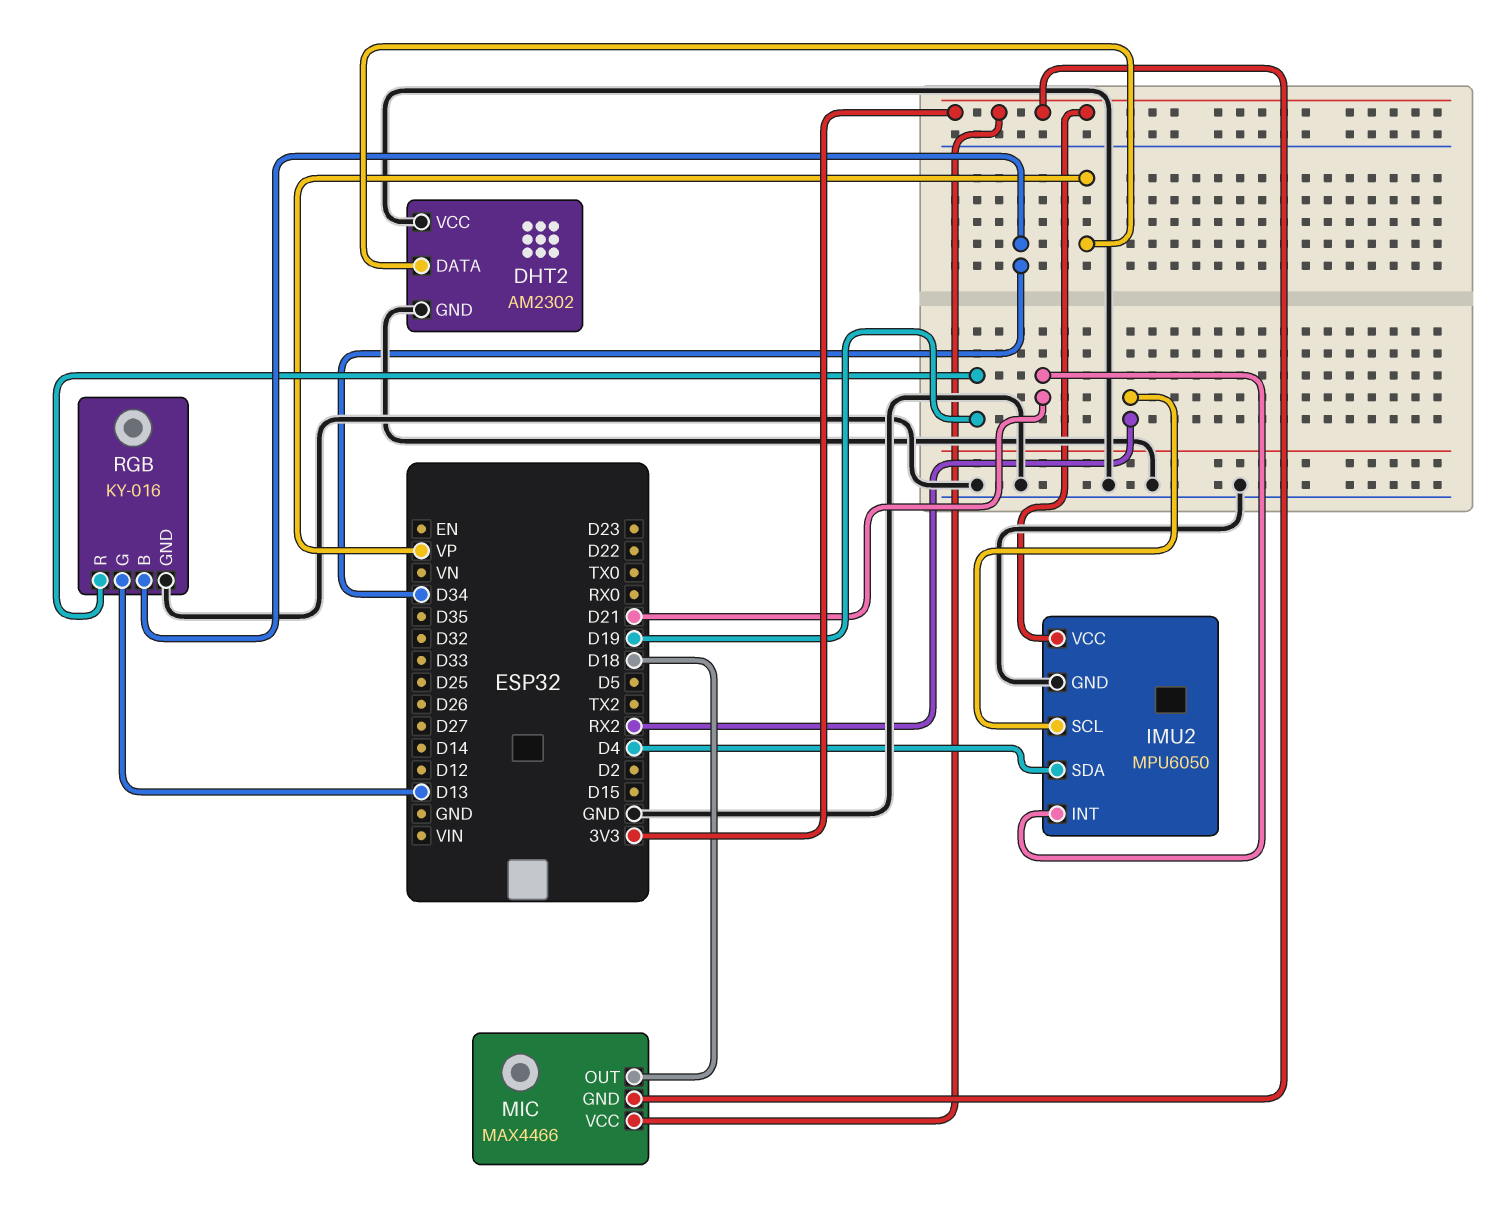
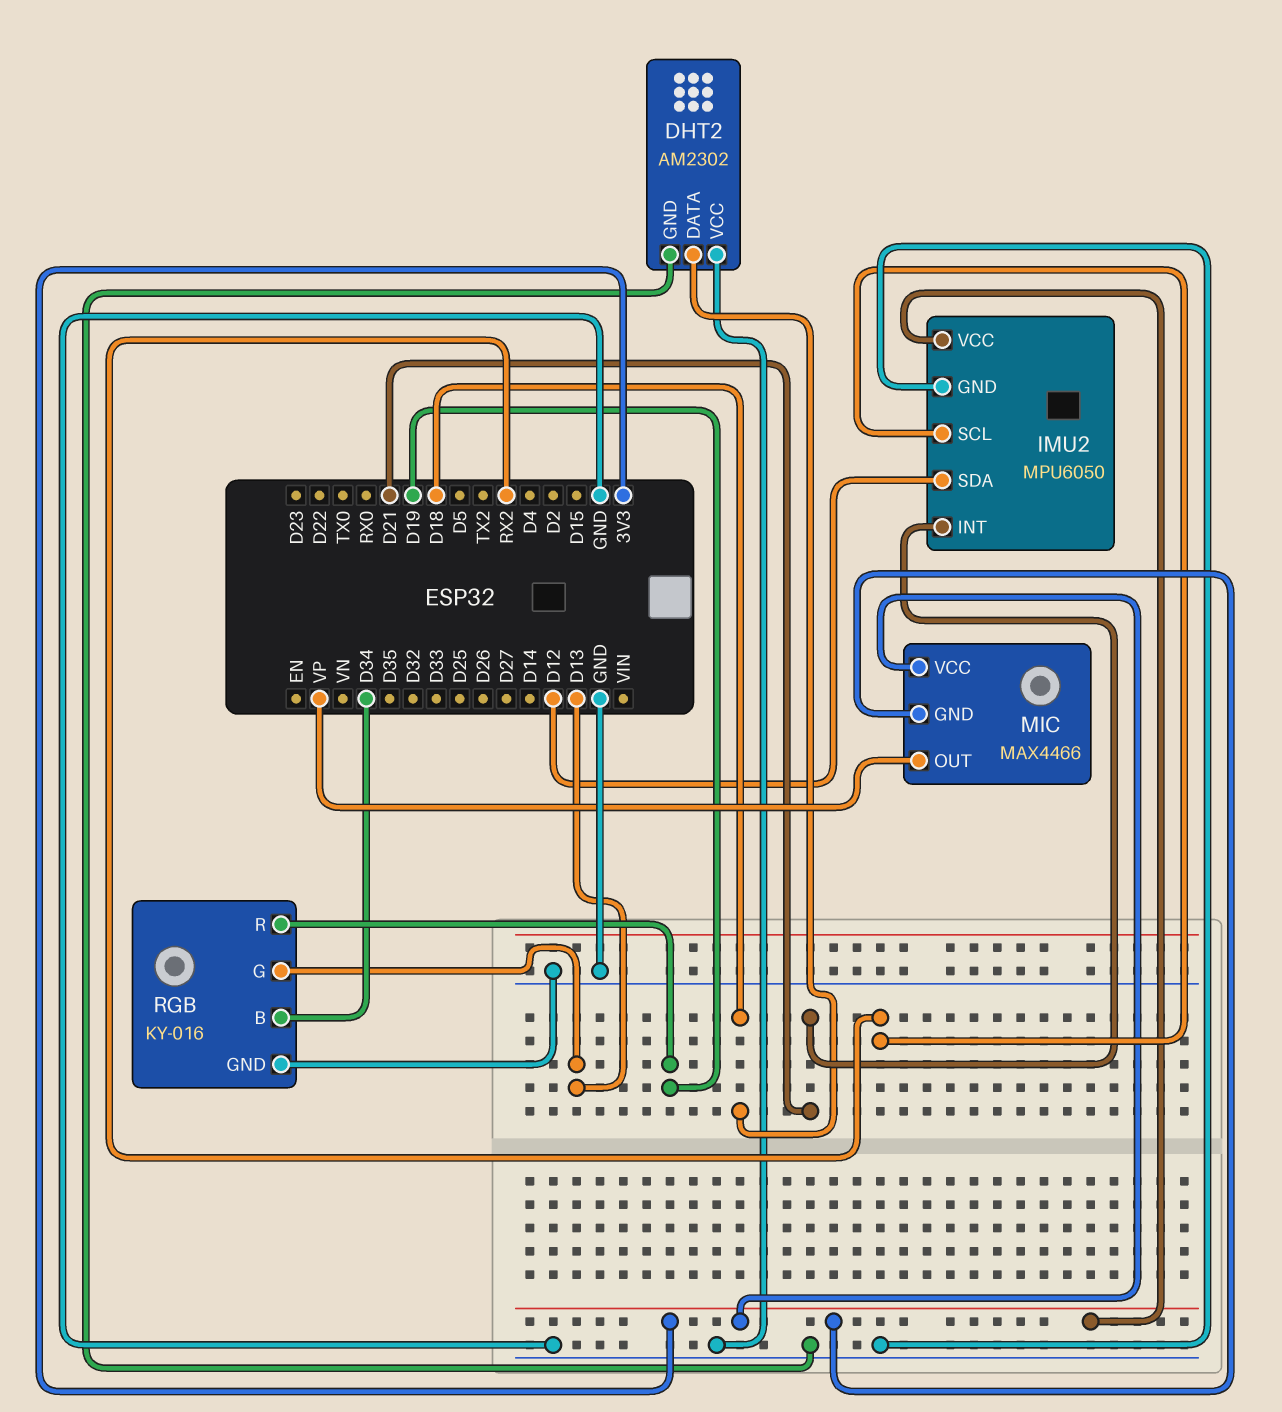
DHT2 pin DATA: VP -> D18
IMU2 pin SDA: D4 -> D12
MIC pin OUT: D18 -> VP

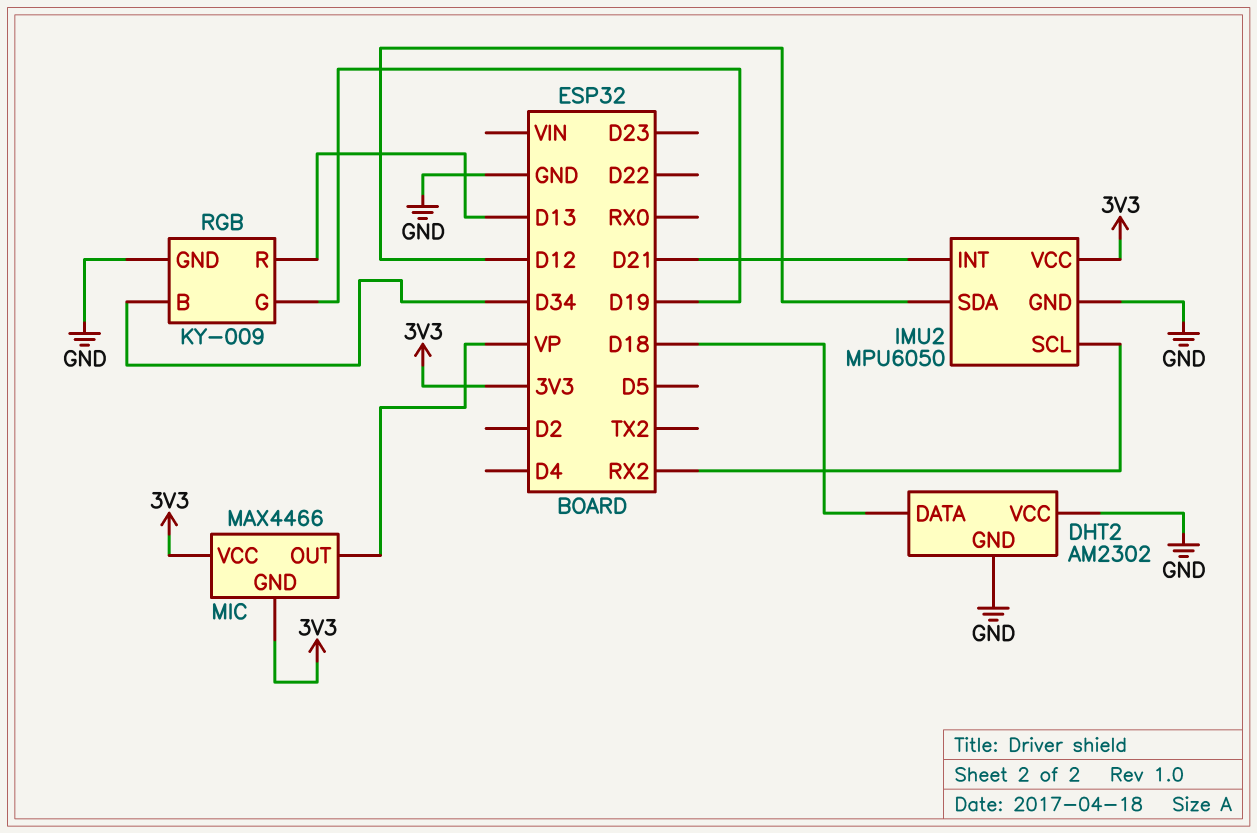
RGB: KY-016 -> KY-009
RGB pin G: D13 -> D19
RGB pin R: D19 -> D13

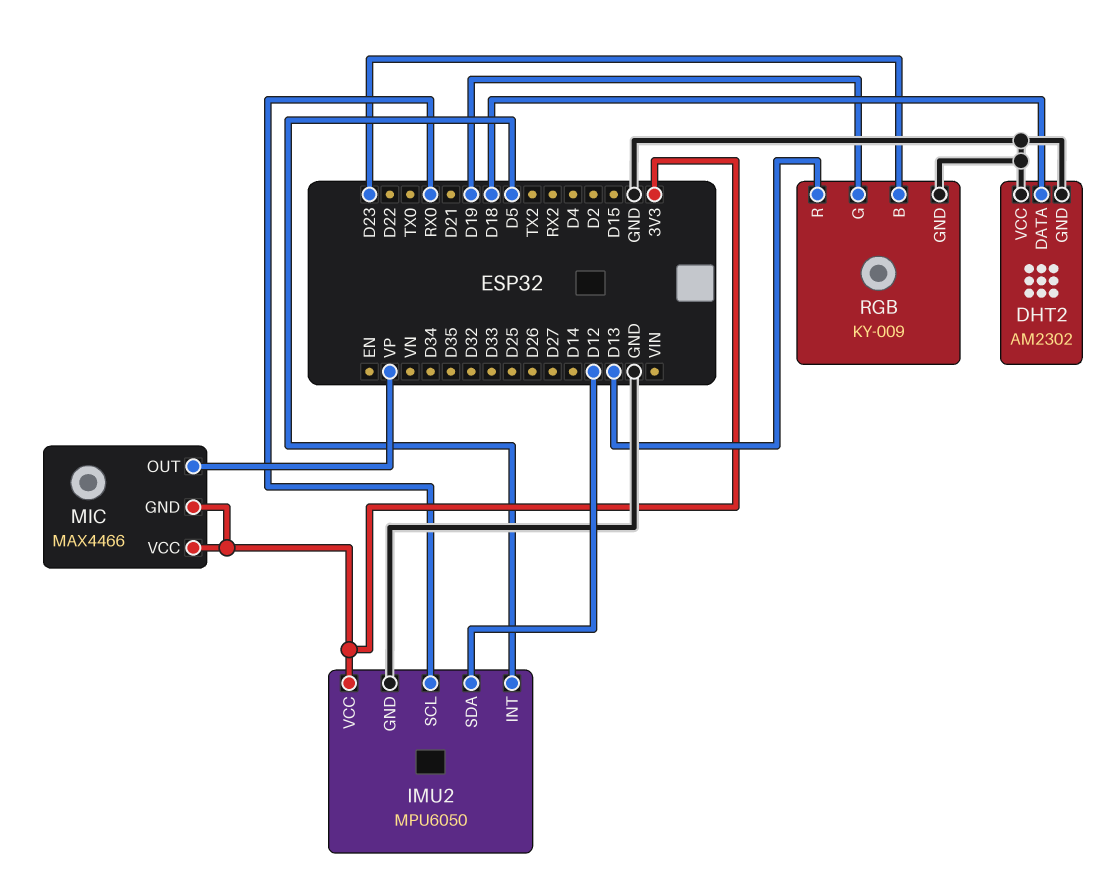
IMU2 pin INT: D21 -> D5
IMU2 pin SCL: RX2 -> RX0
RGB pin B: D34 -> D23

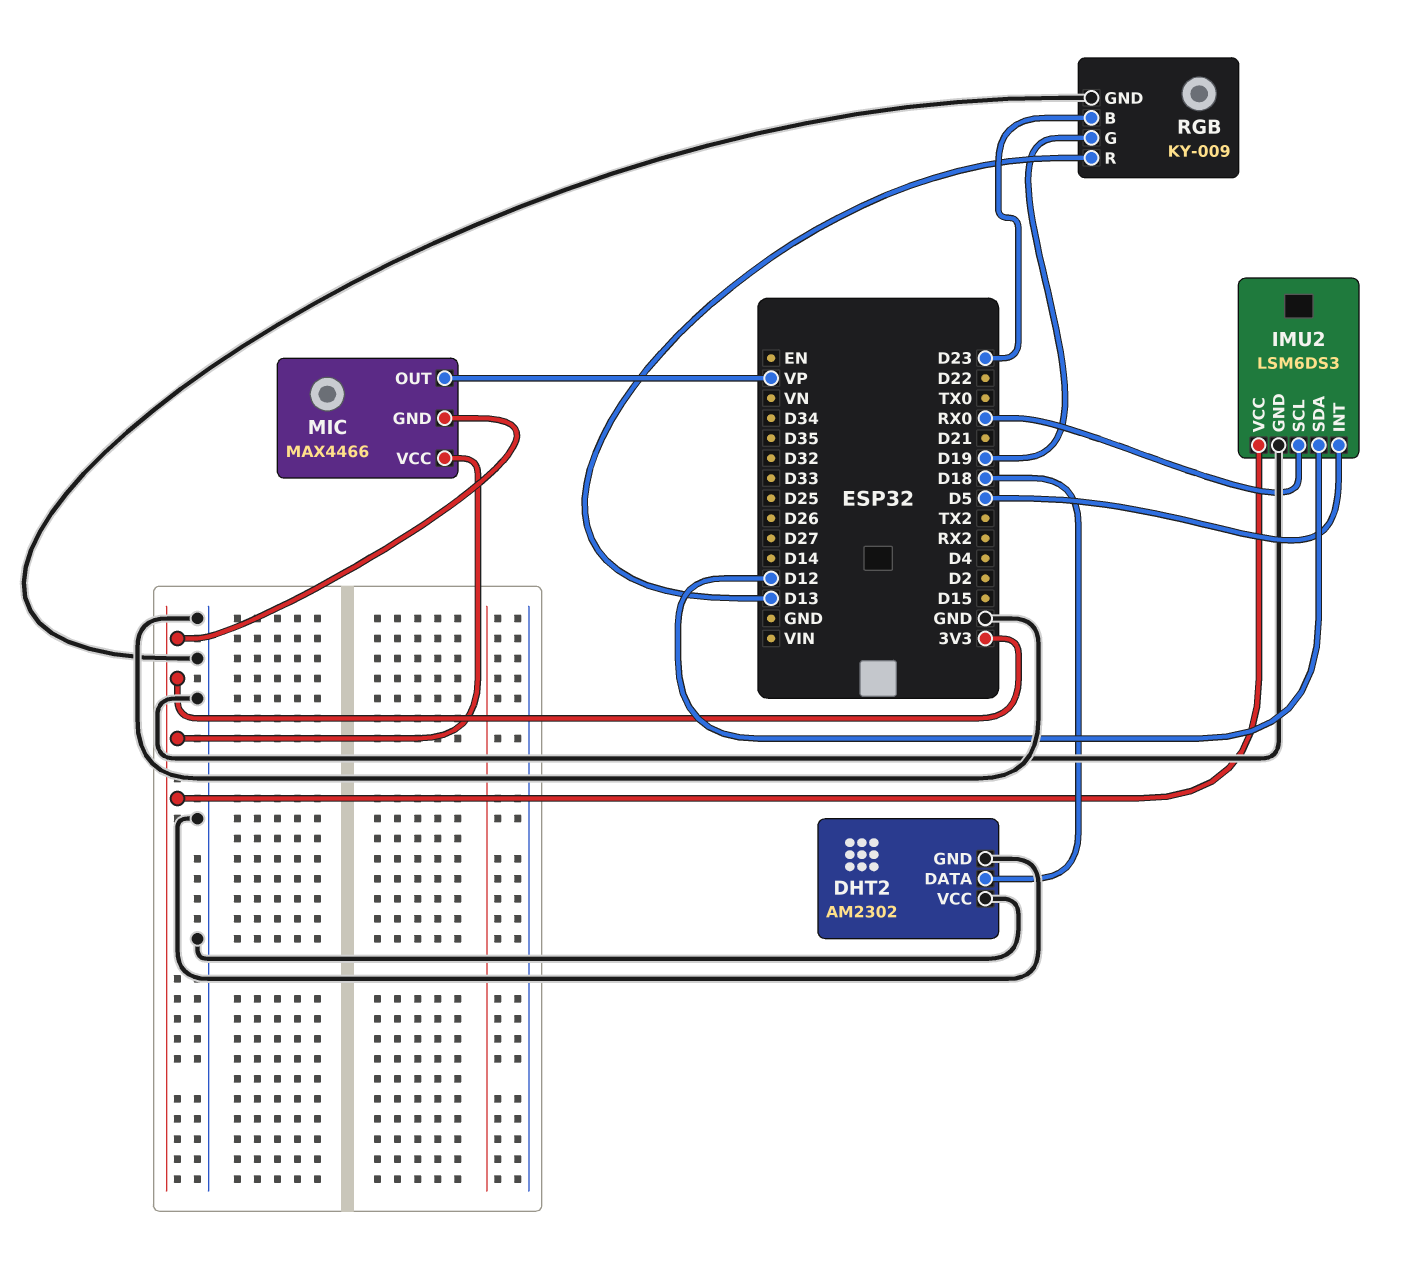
IMU2: MPU6050 -> LSM6DS3

